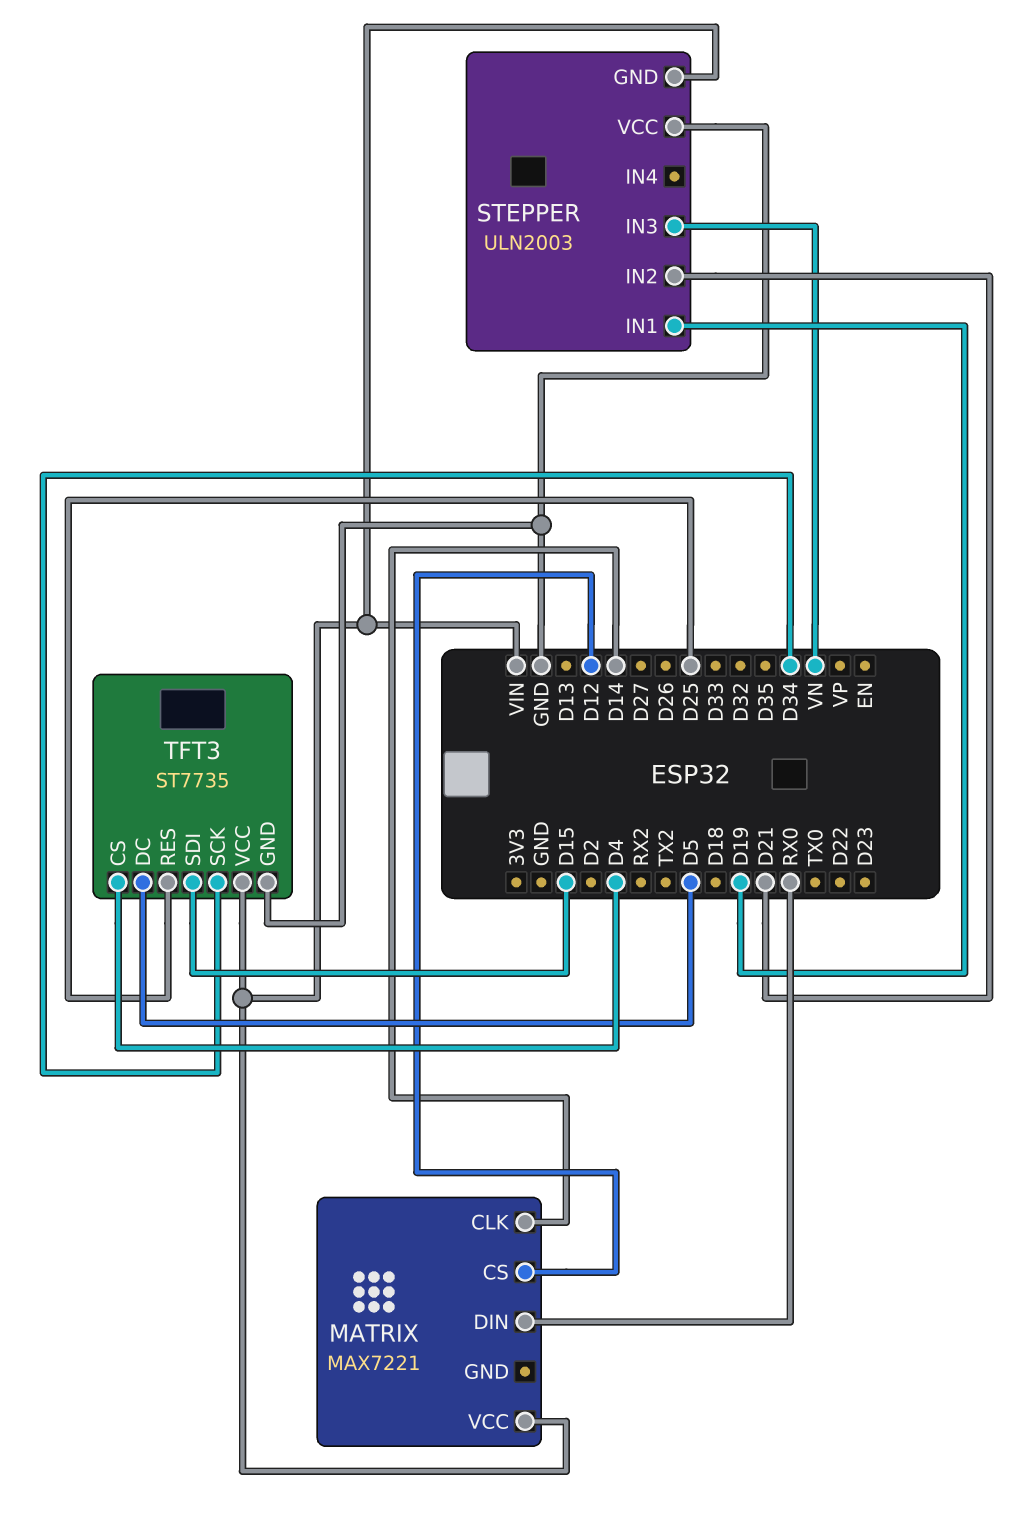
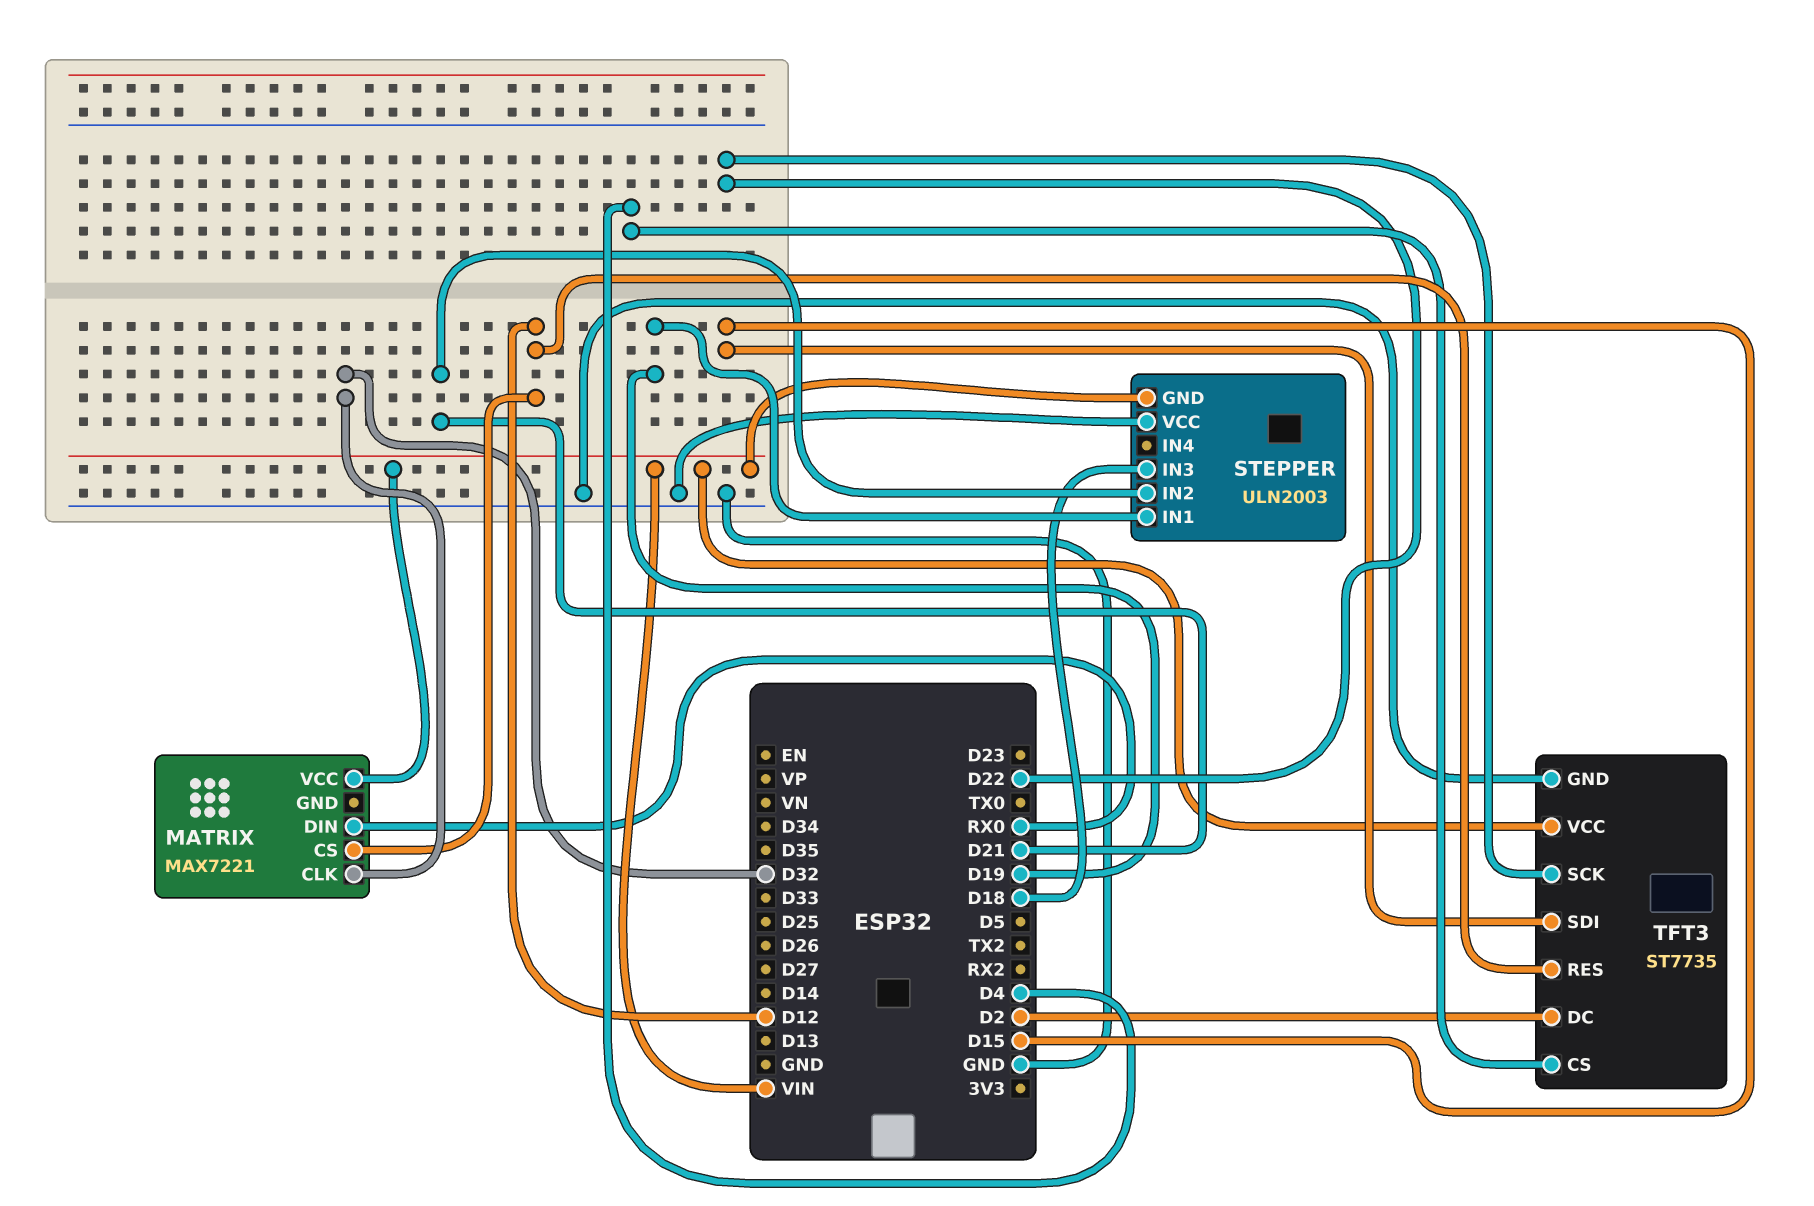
MATRIX pin CLK: D14 -> D32
STEPPER pin IN3: VN -> D18
TFT3 pin DC: D5 -> D2
TFT3 pin RES: D25 -> D12
TFT3 pin SCK: D34 -> D22

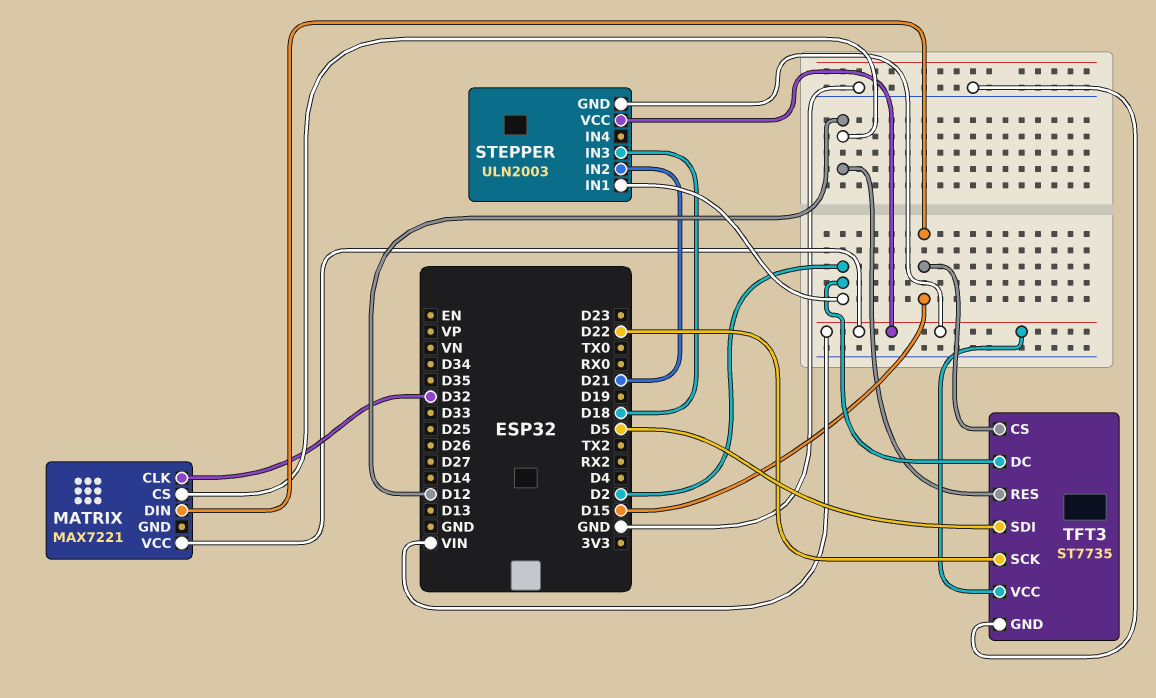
MATRIX pin DIN: RX0 -> D15
STEPPER pin IN1: D19 -> D2
STEPPER pin VCC: GND -> VIN
TFT3 pin CS: D4 -> D15
TFT3 pin SDI: D15 -> D5

